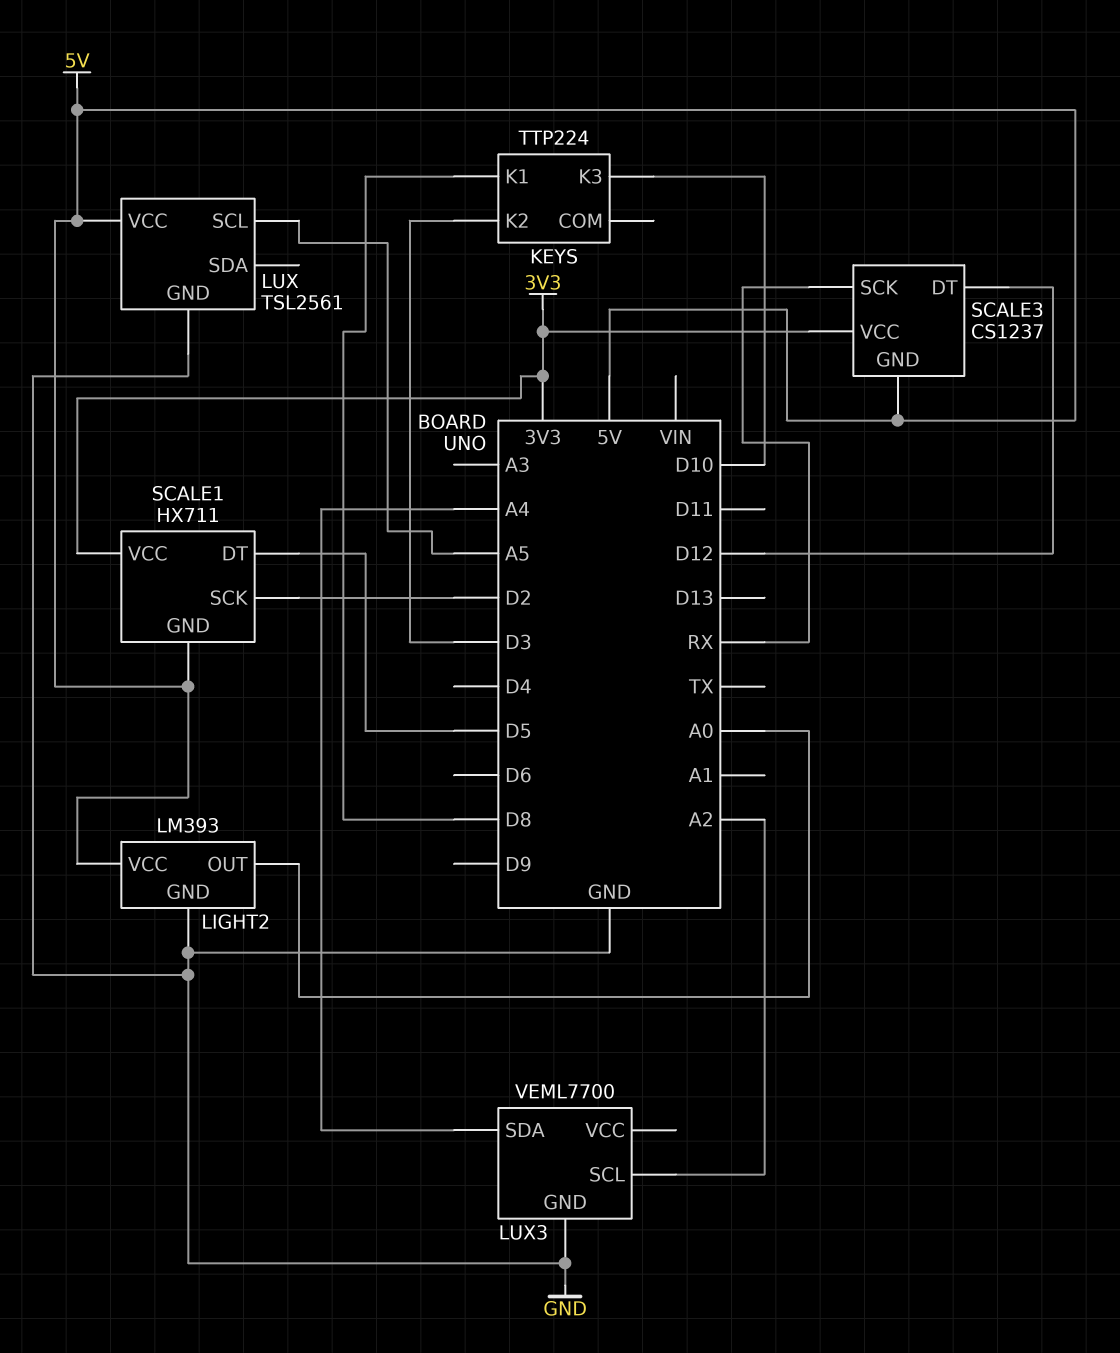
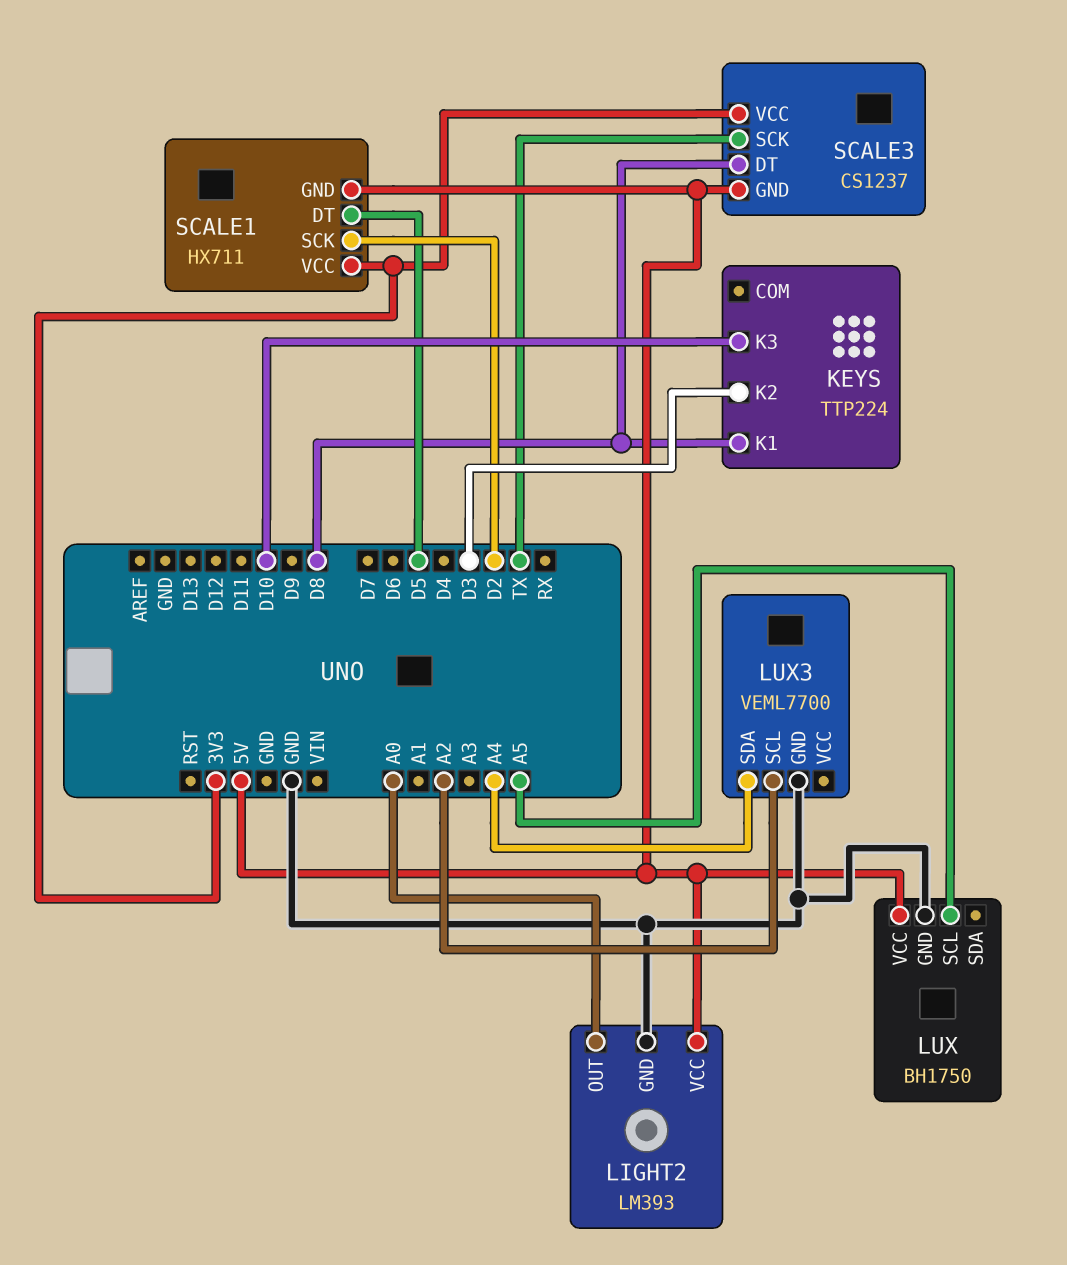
LUX: TSL2561 -> BH1750
SCALE3 pin DT: D12 -> D8
SCALE3 pin SCK: RX -> TX

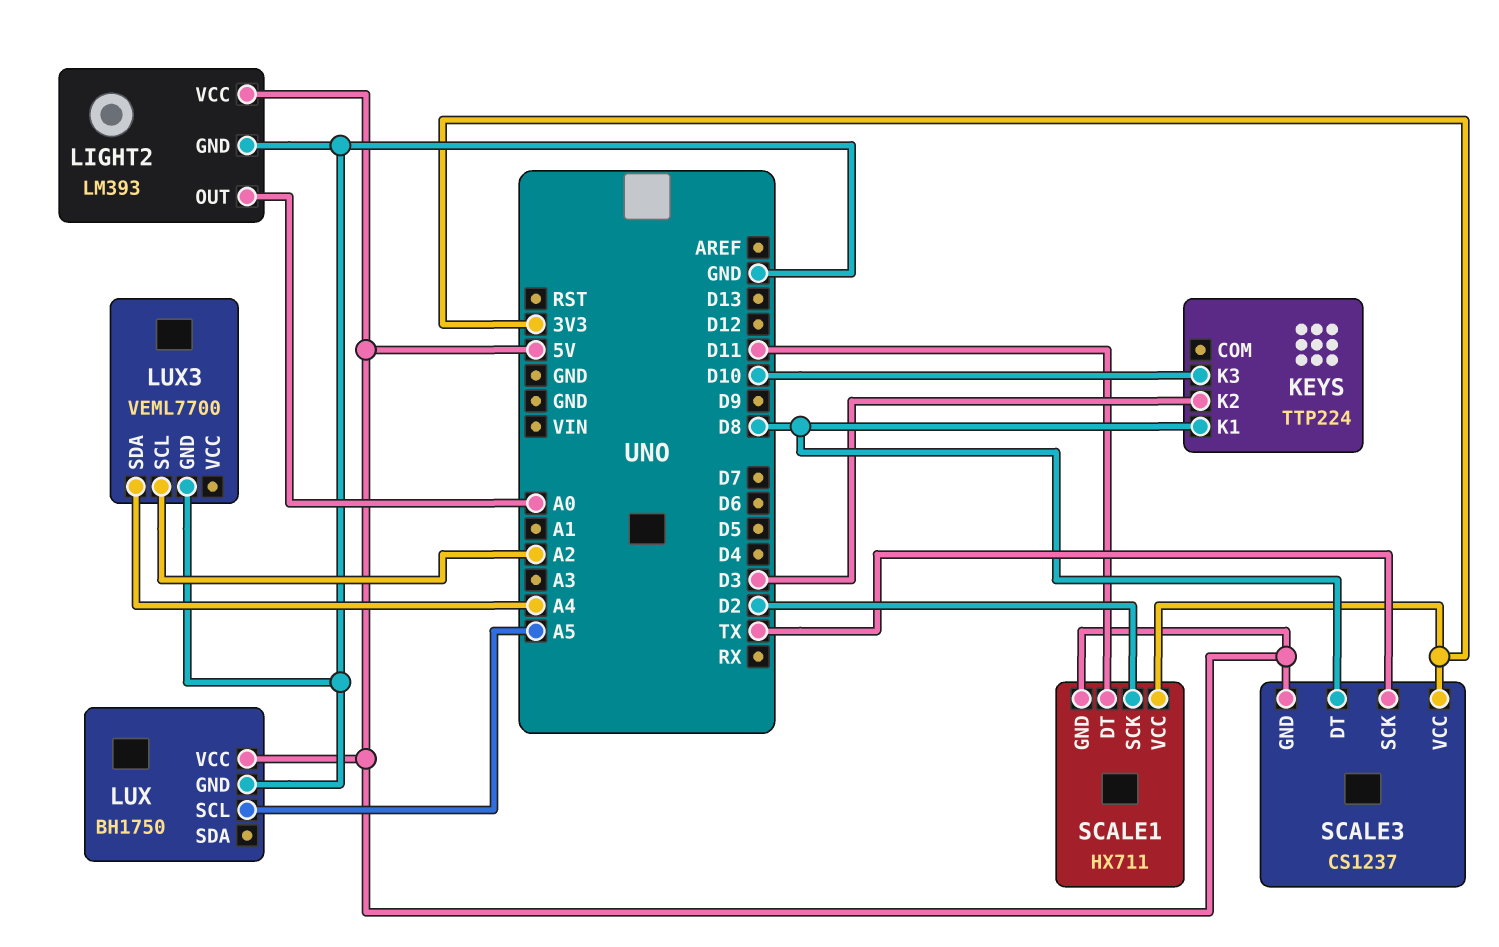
SCALE1 pin DT: D5 -> D11

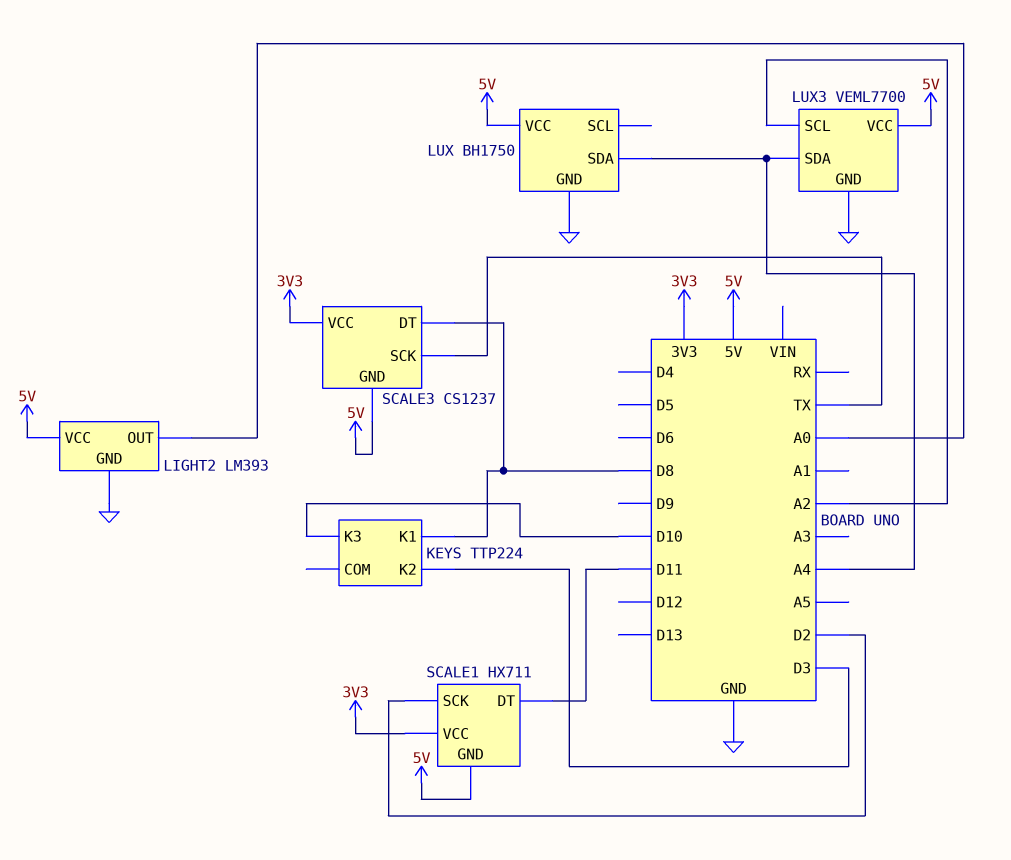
LUX pin SCL: A5 -> none
LUX pin SDA: none -> A4
LUX3 pin VCC: none -> 5V

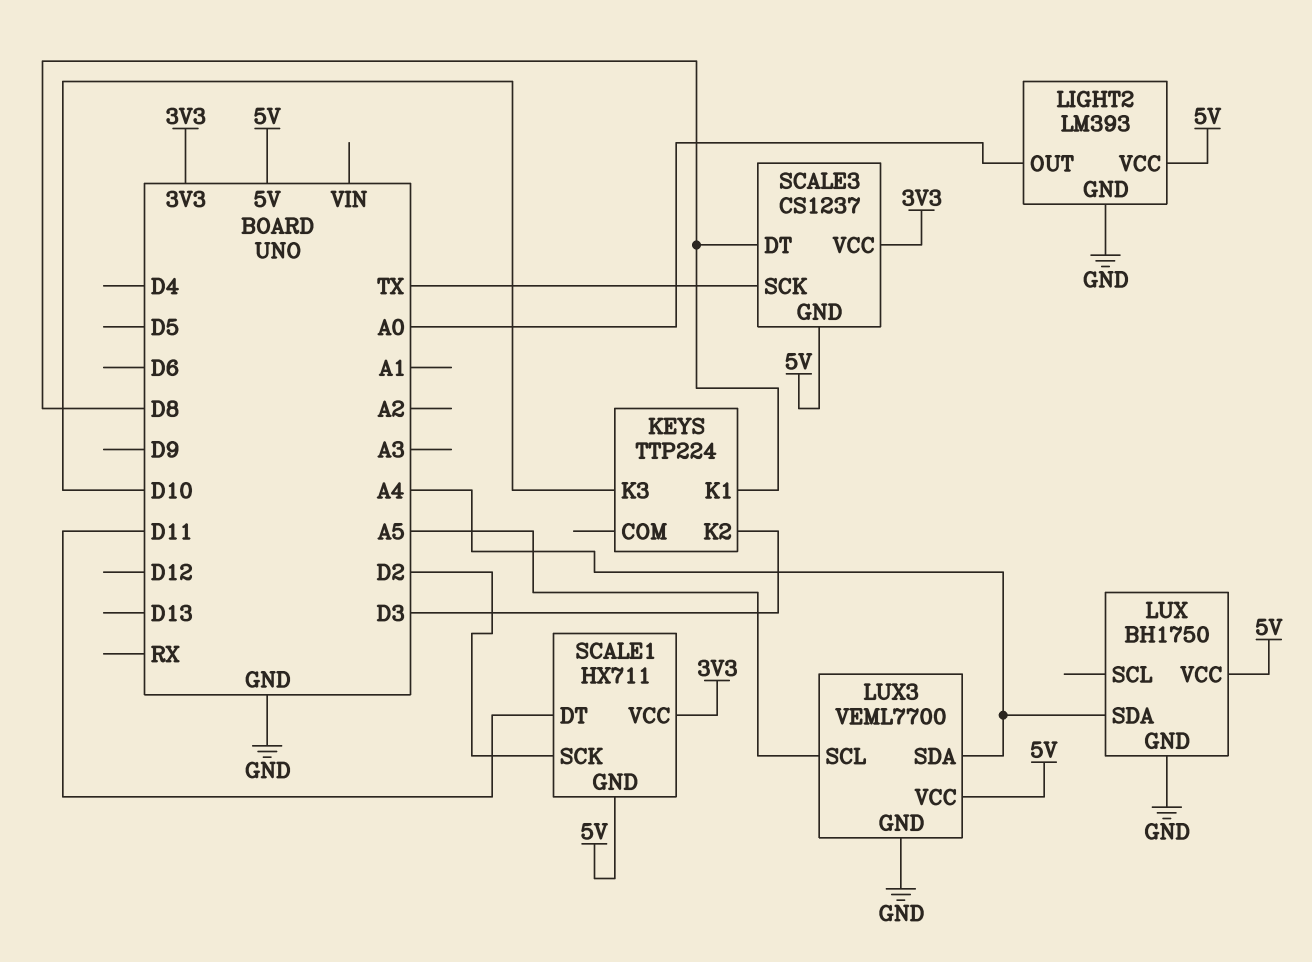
LUX3 pin SCL: A2 -> A5

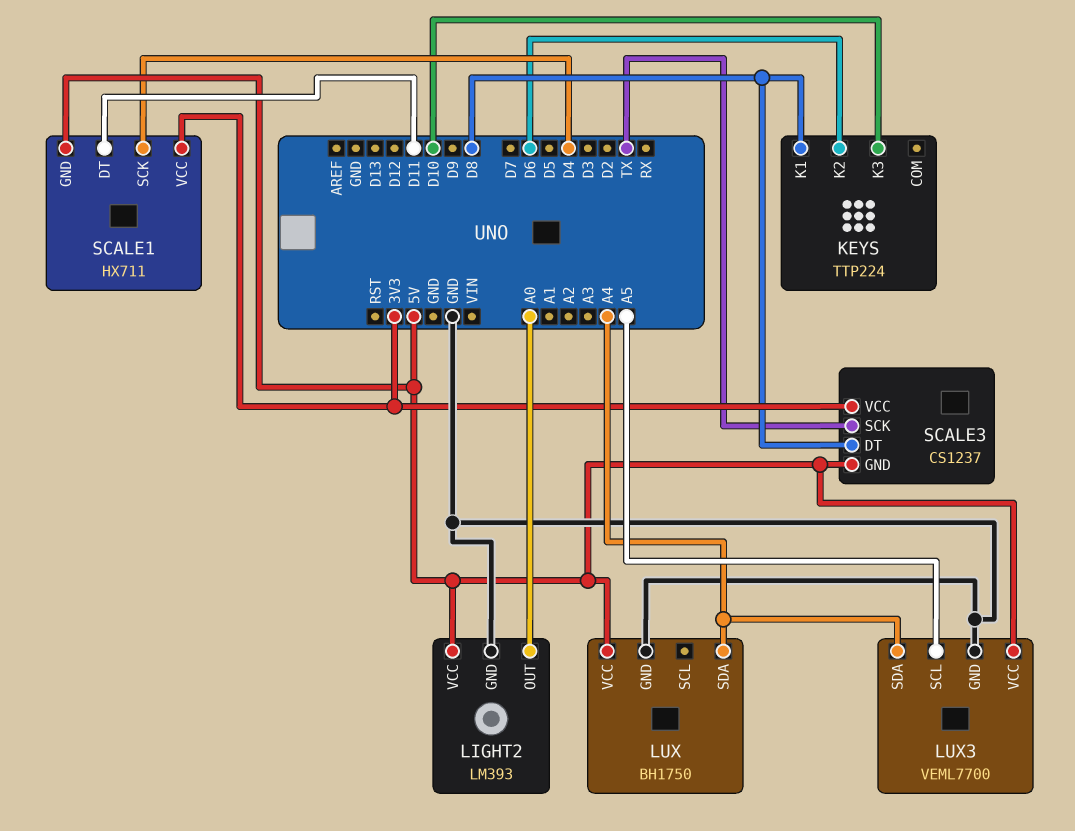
KEYS pin K2: D3 -> D6
SCALE1 pin SCK: D2 -> D4

